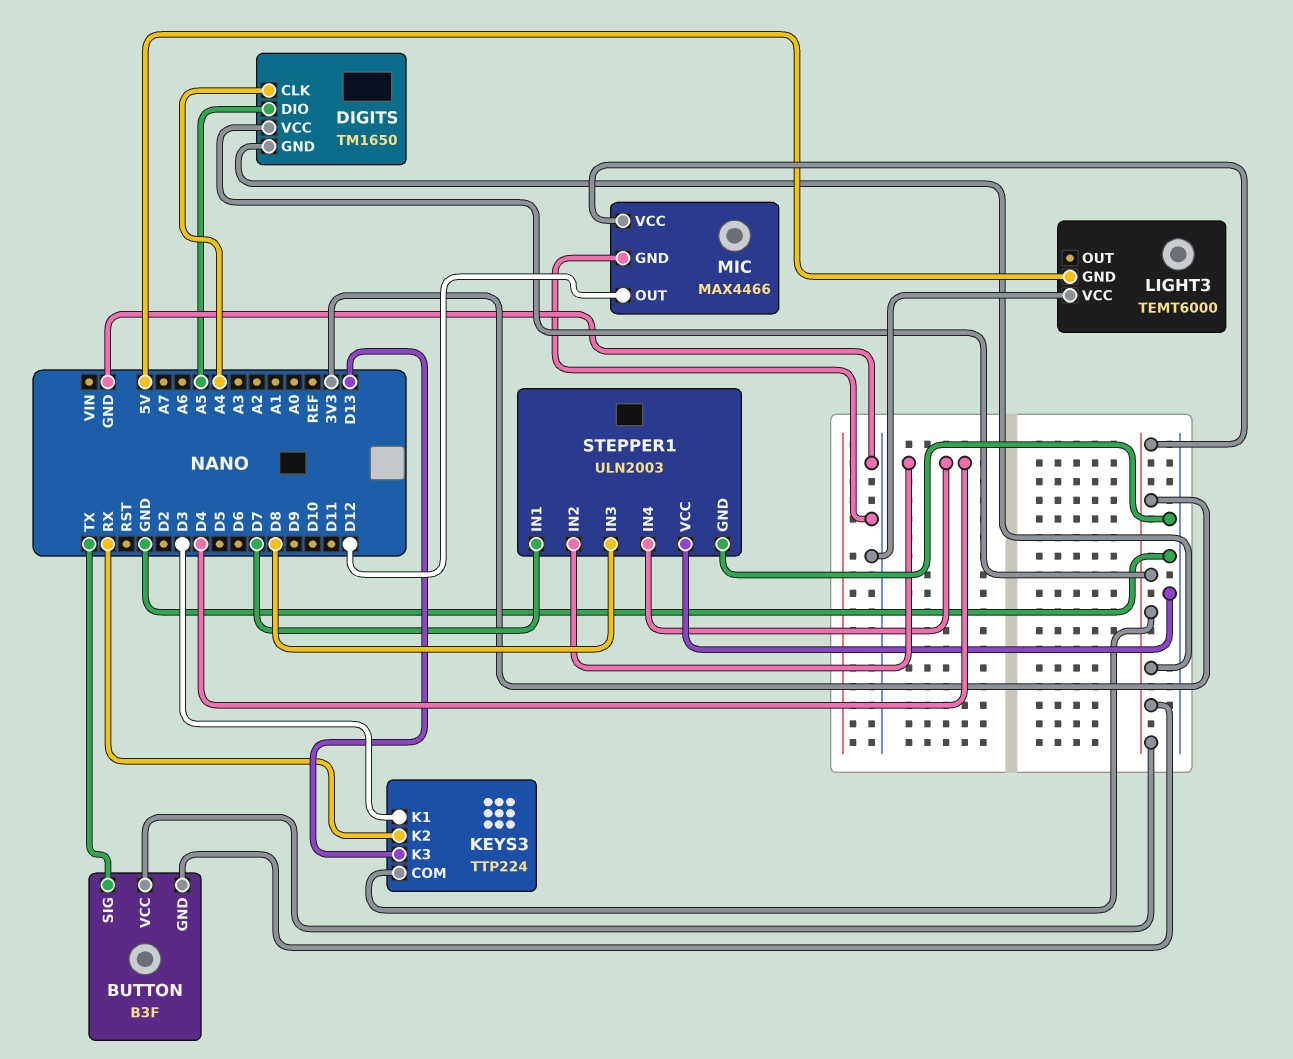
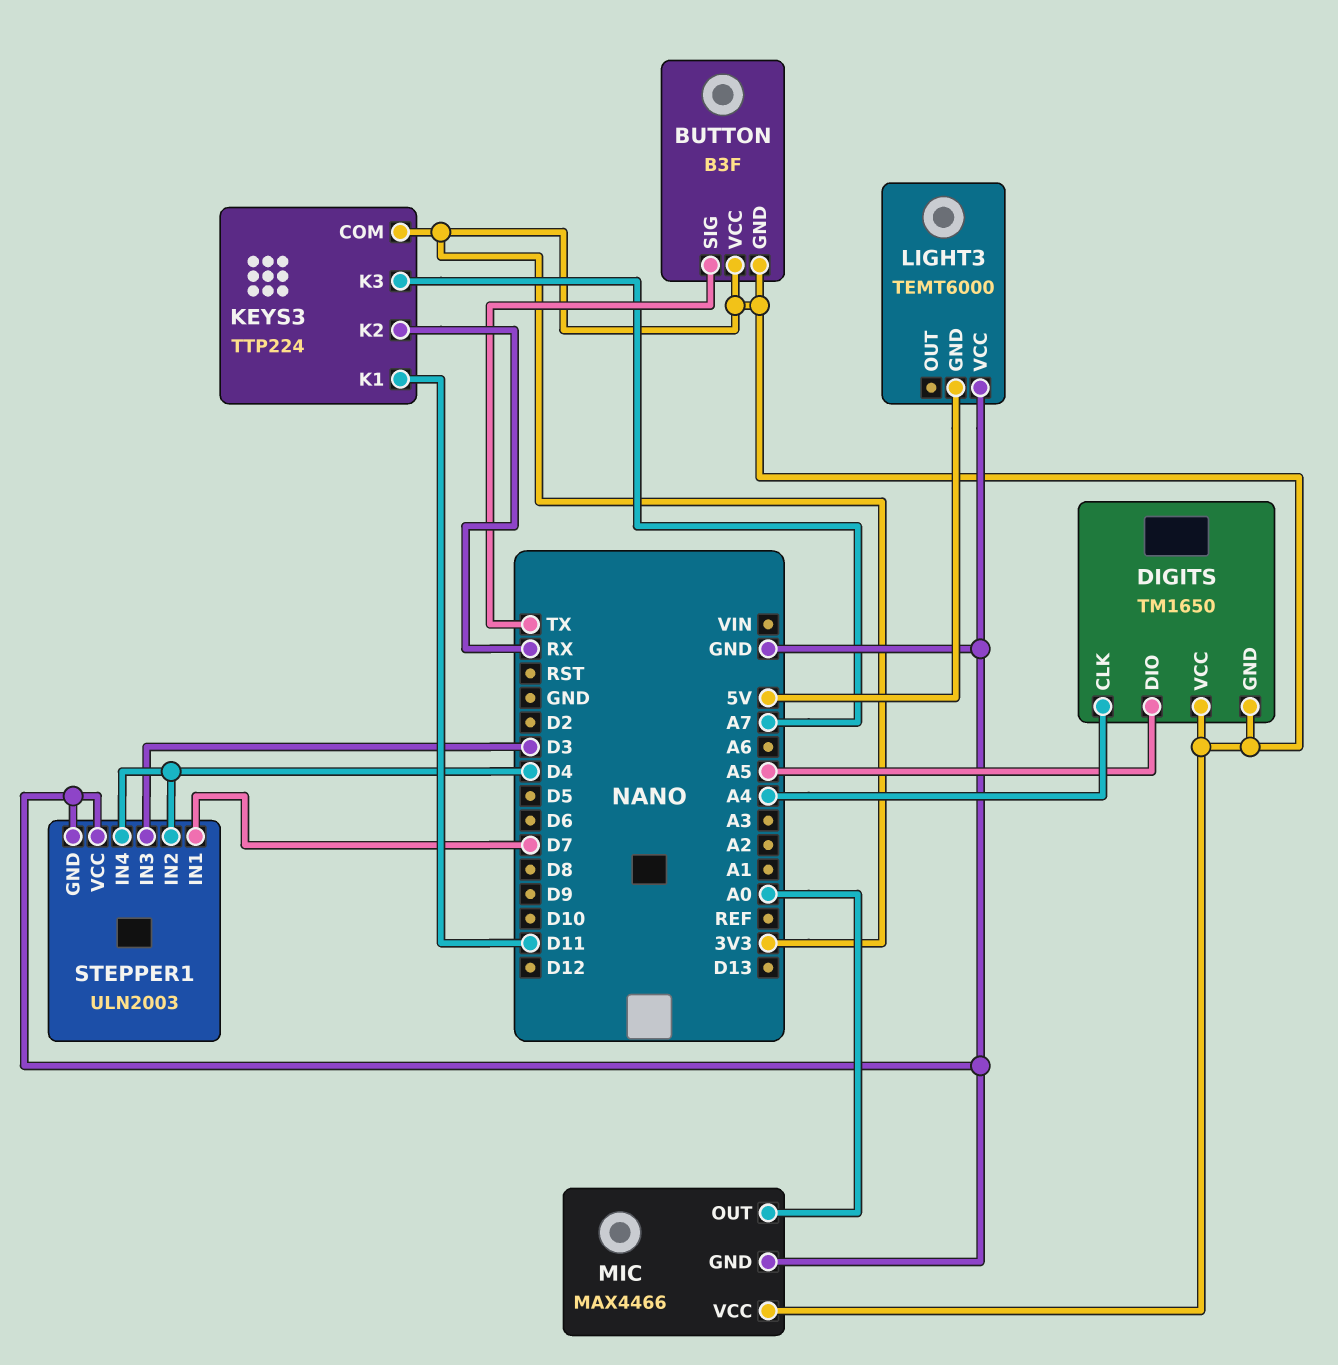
KEYS3 pin K1: D3 -> D11
KEYS3 pin K3: D13 -> A7
MIC pin OUT: D12 -> A0
STEPPER1 pin IN3: D8 -> D3

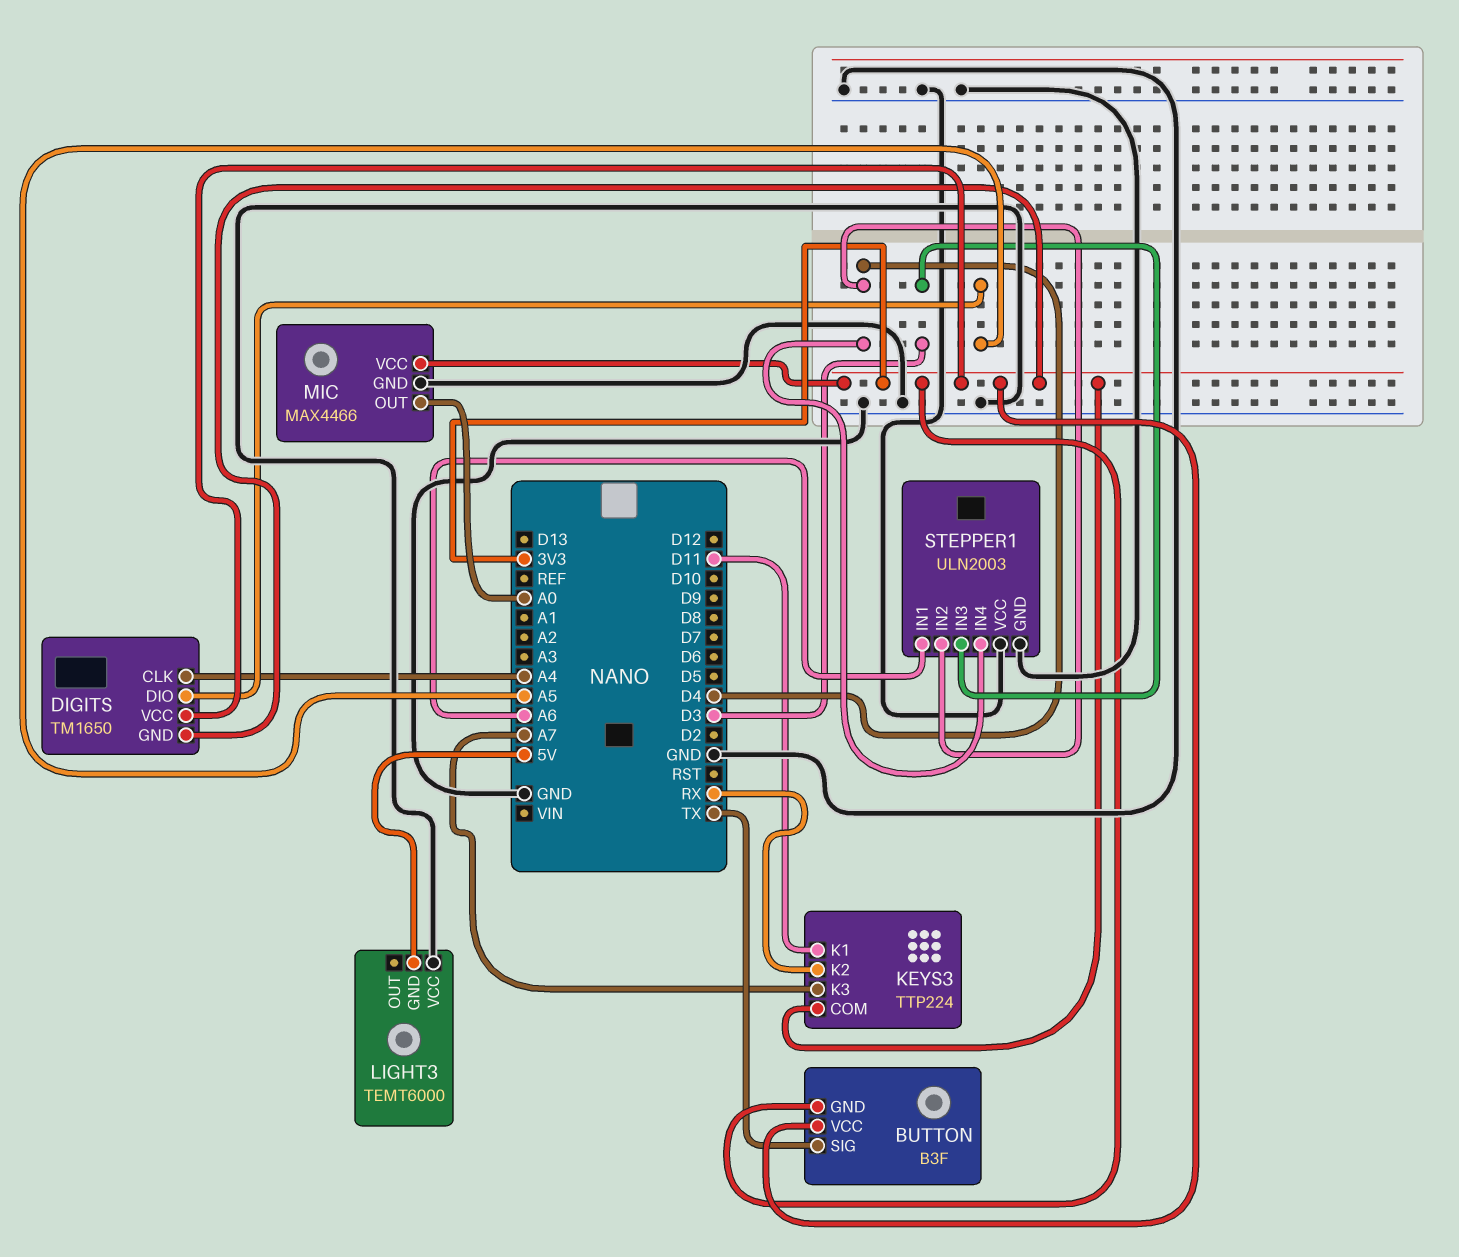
STEPPER1 pin IN1: D7 -> A6

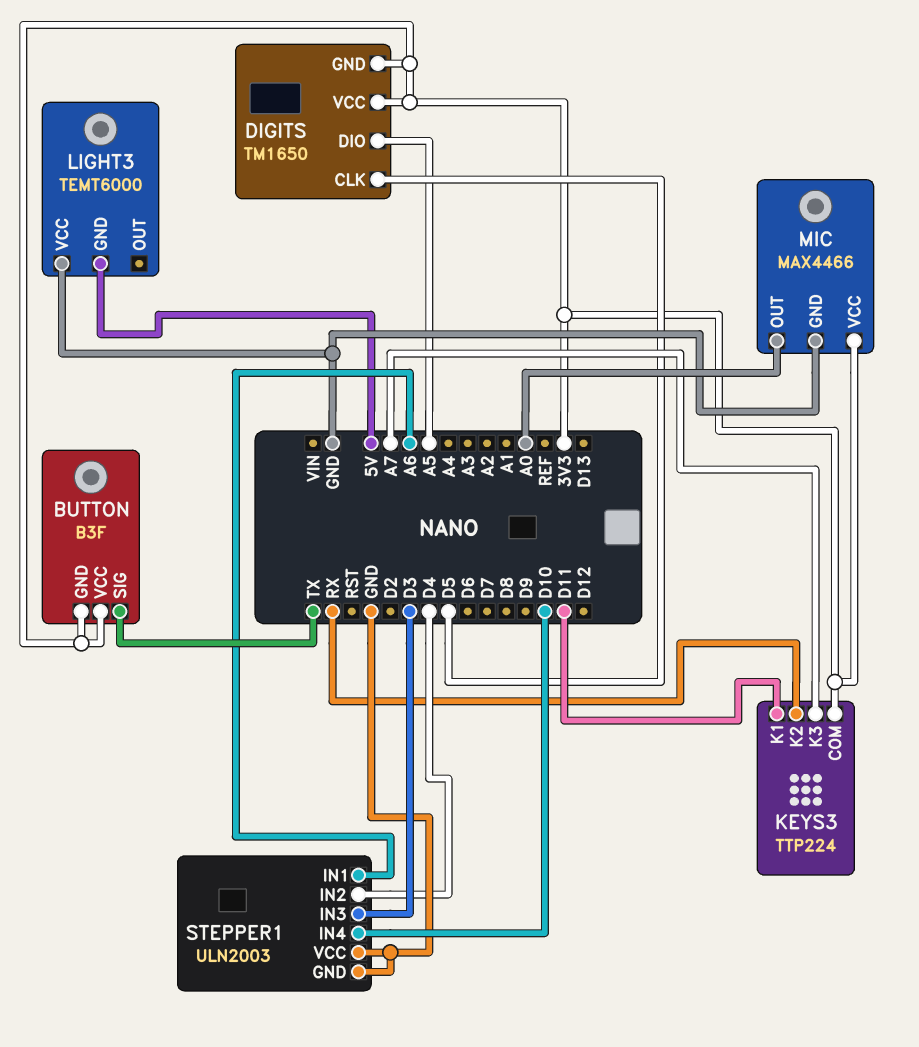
DIGITS pin CLK: A4 -> D5
STEPPER1 pin IN4: D4 -> D10

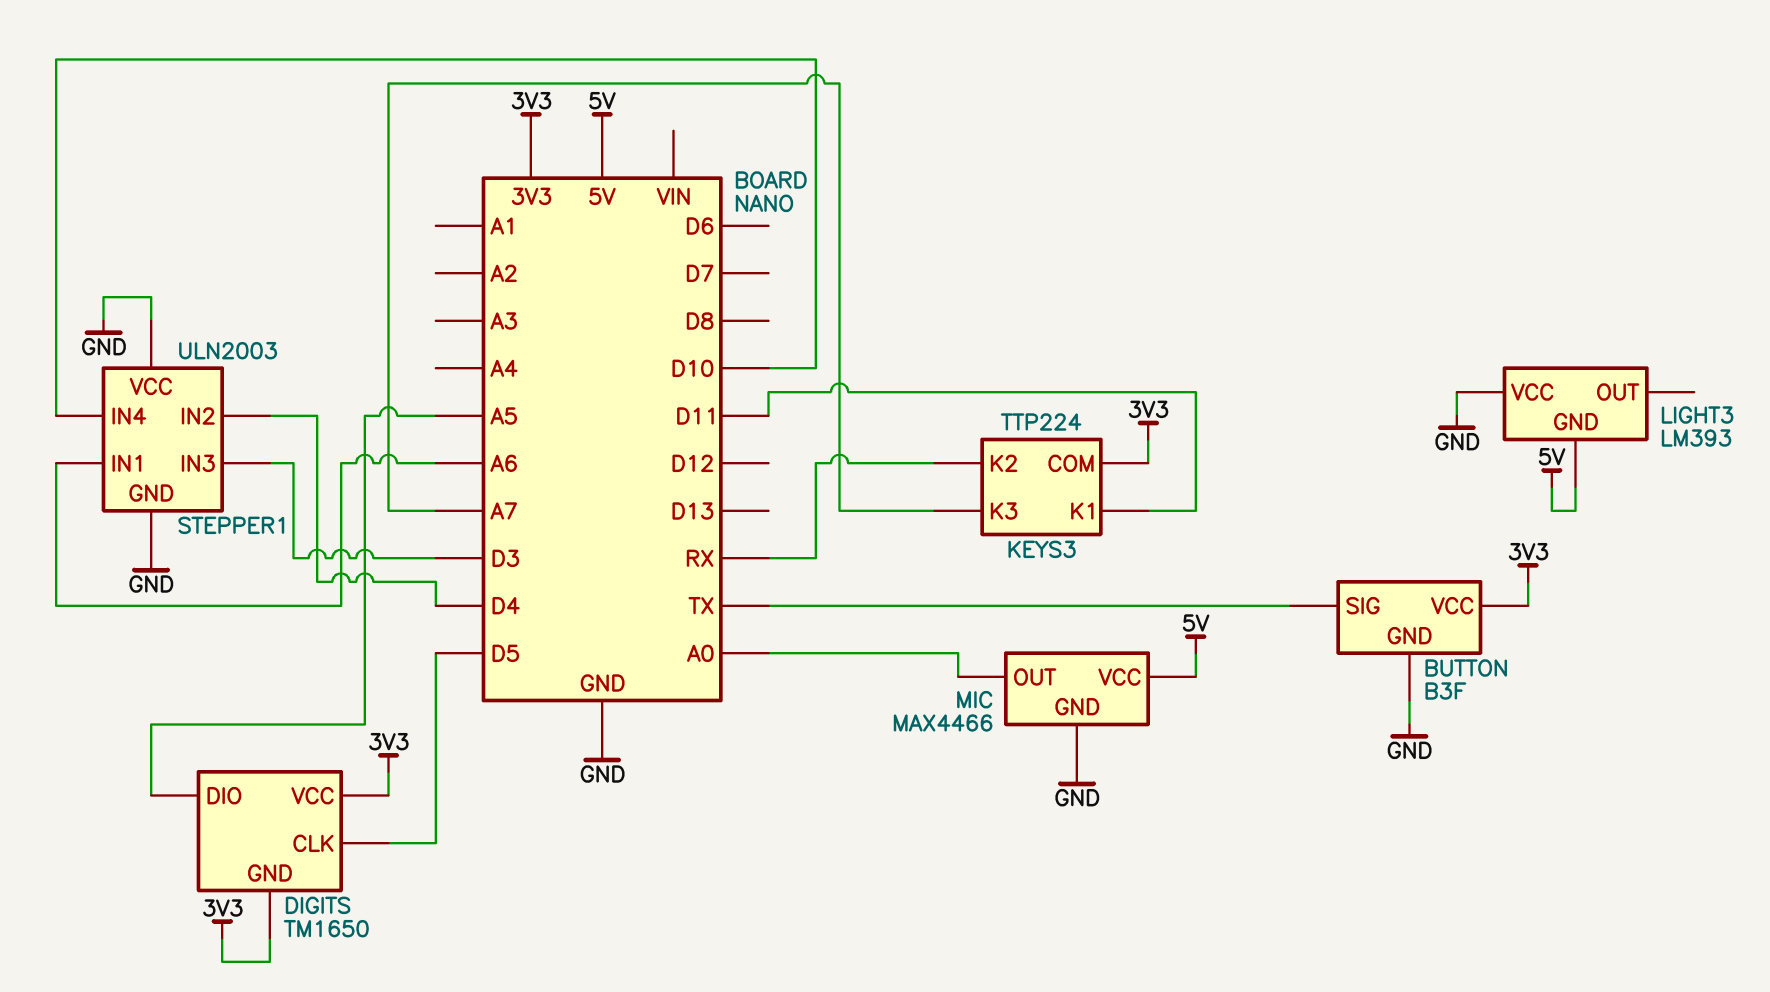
BUTTON pin GND: 3V3 -> GND
LIGHT3: TEMT6000 -> LM393
MIC pin VCC: 3V3 -> 5V

